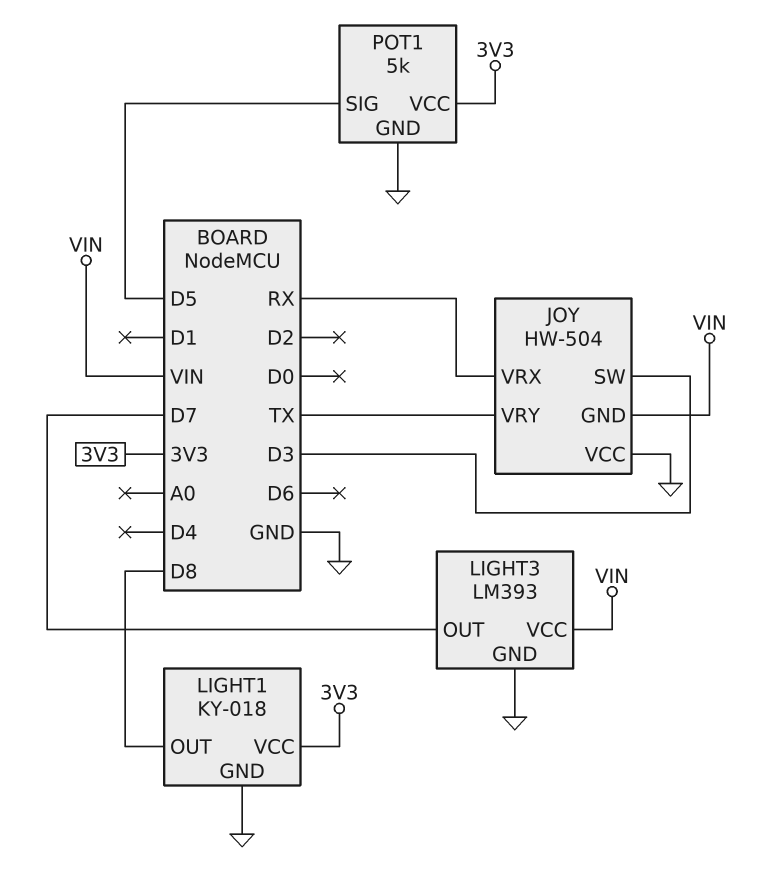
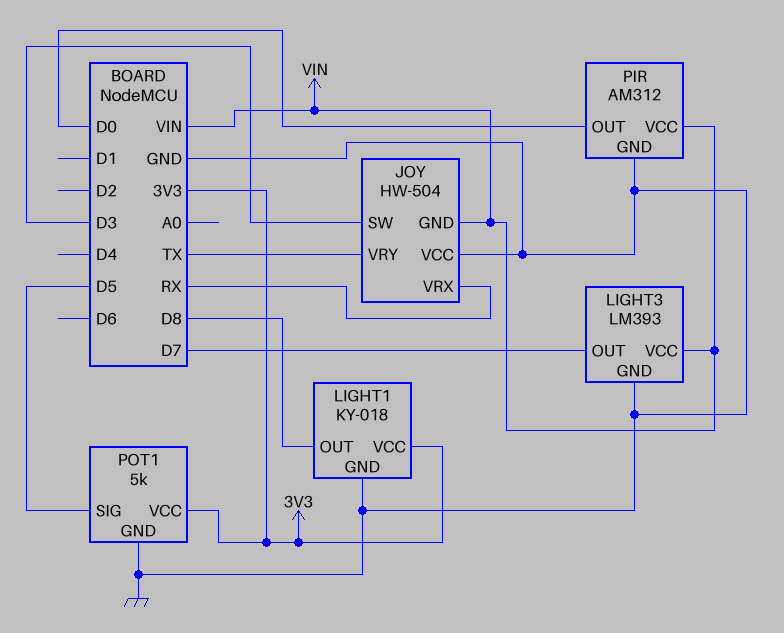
PIR: none -> AM312
PIR pin GND: none -> GND
PIR pin OUT: none -> D0
PIR pin VCC: none -> VIN

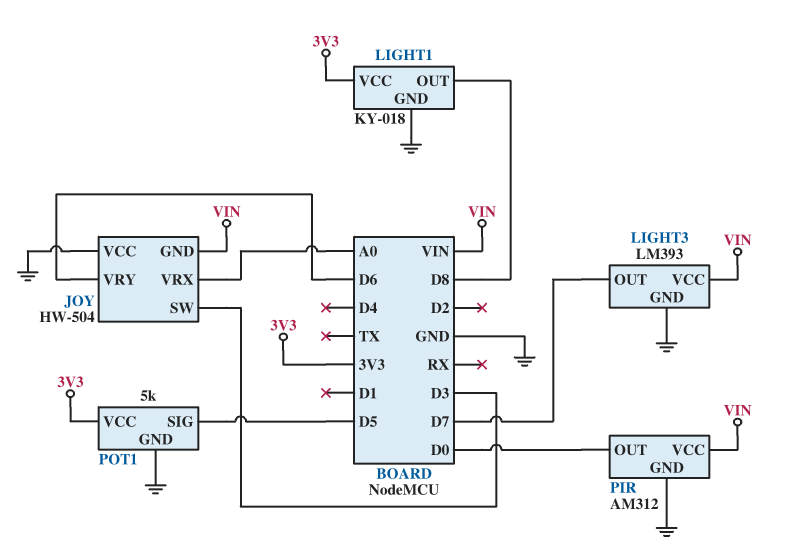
JOY pin VRX: RX -> A0
JOY pin VRY: TX -> D6

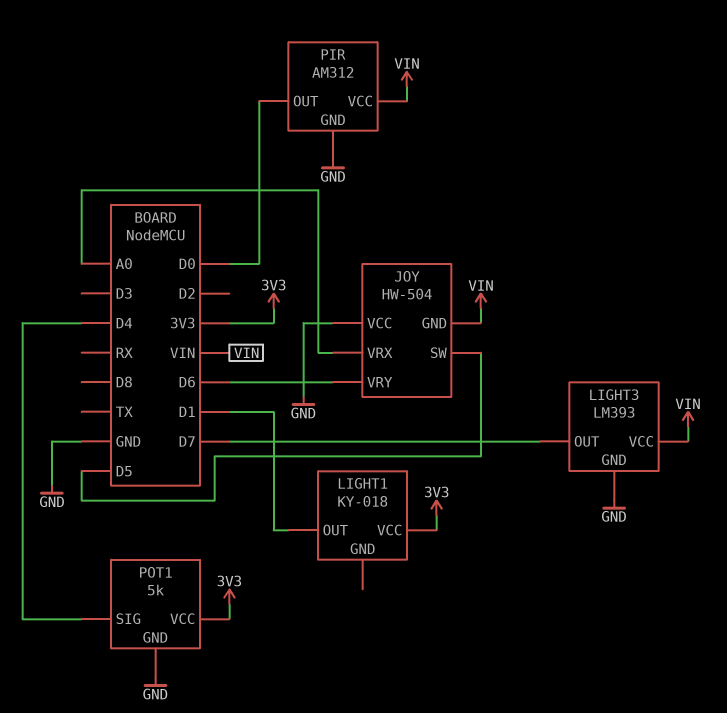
JOY pin SW: D3 -> D5
LIGHT1 pin GND: GND -> none
LIGHT1 pin OUT: D8 -> D1
POT1 pin SIG: D5 -> D4

